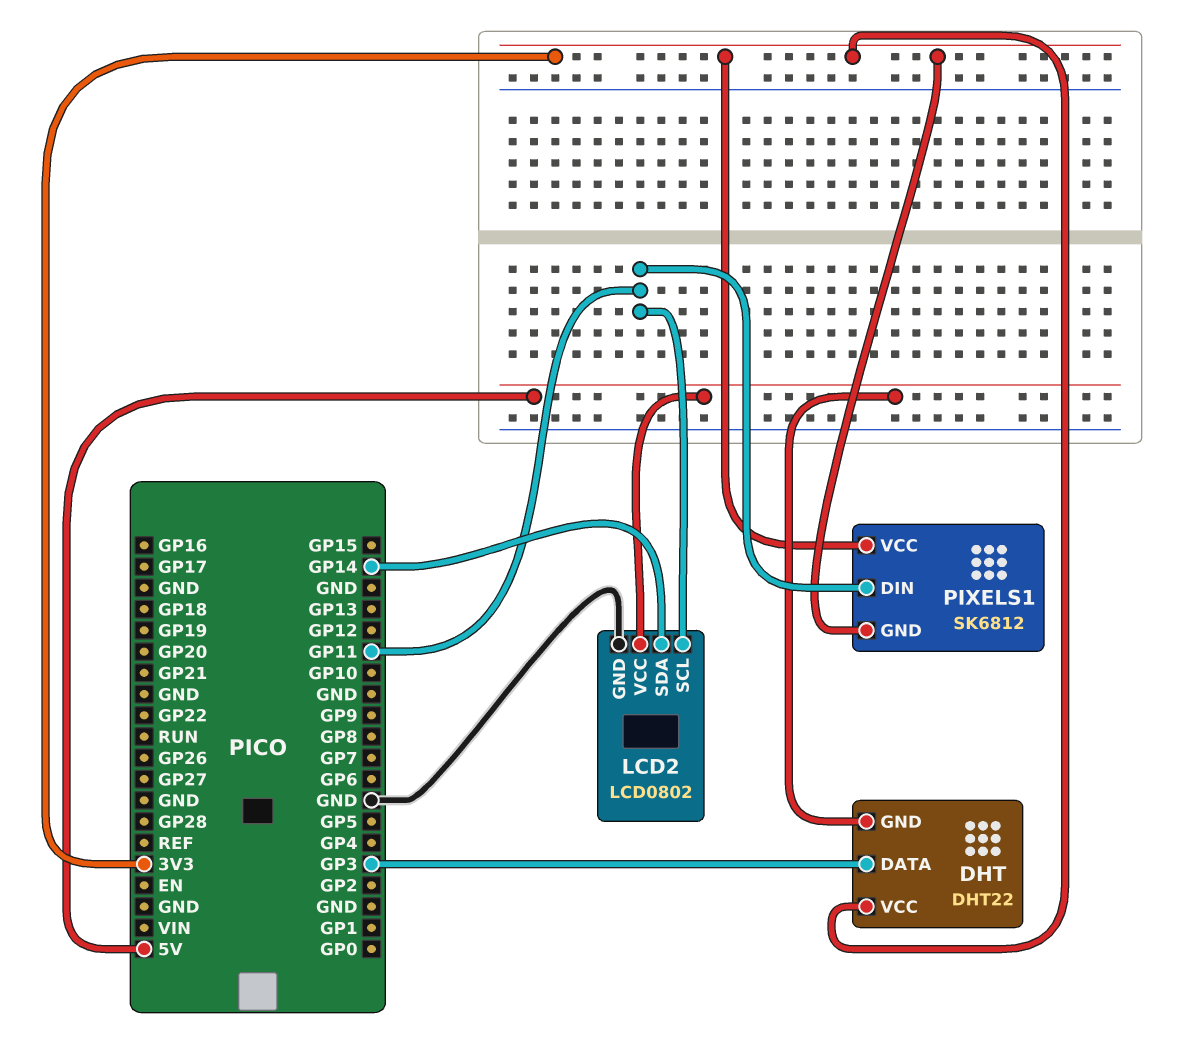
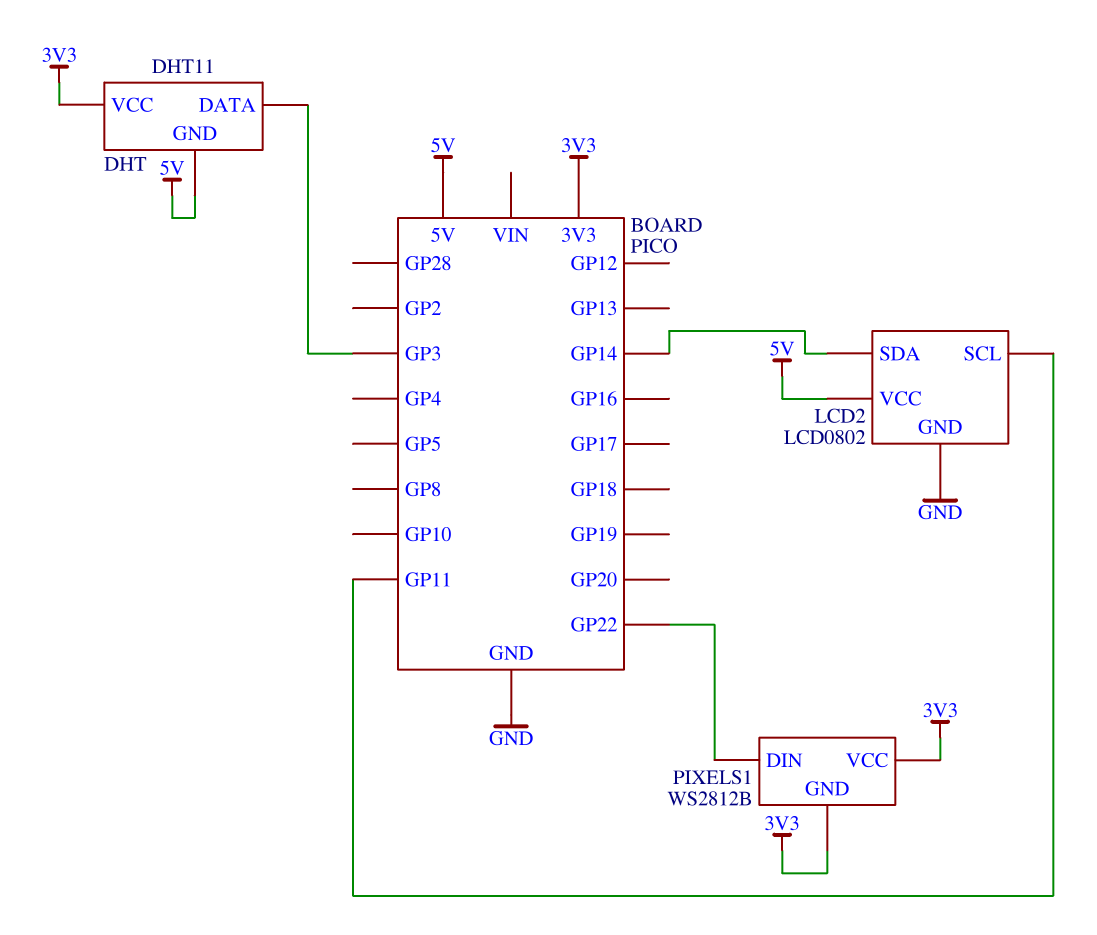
DHT: DHT22 -> DHT11
PIXELS1: SK6812 -> WS2812B
PIXELS1 pin DIN: GP11 -> GP22

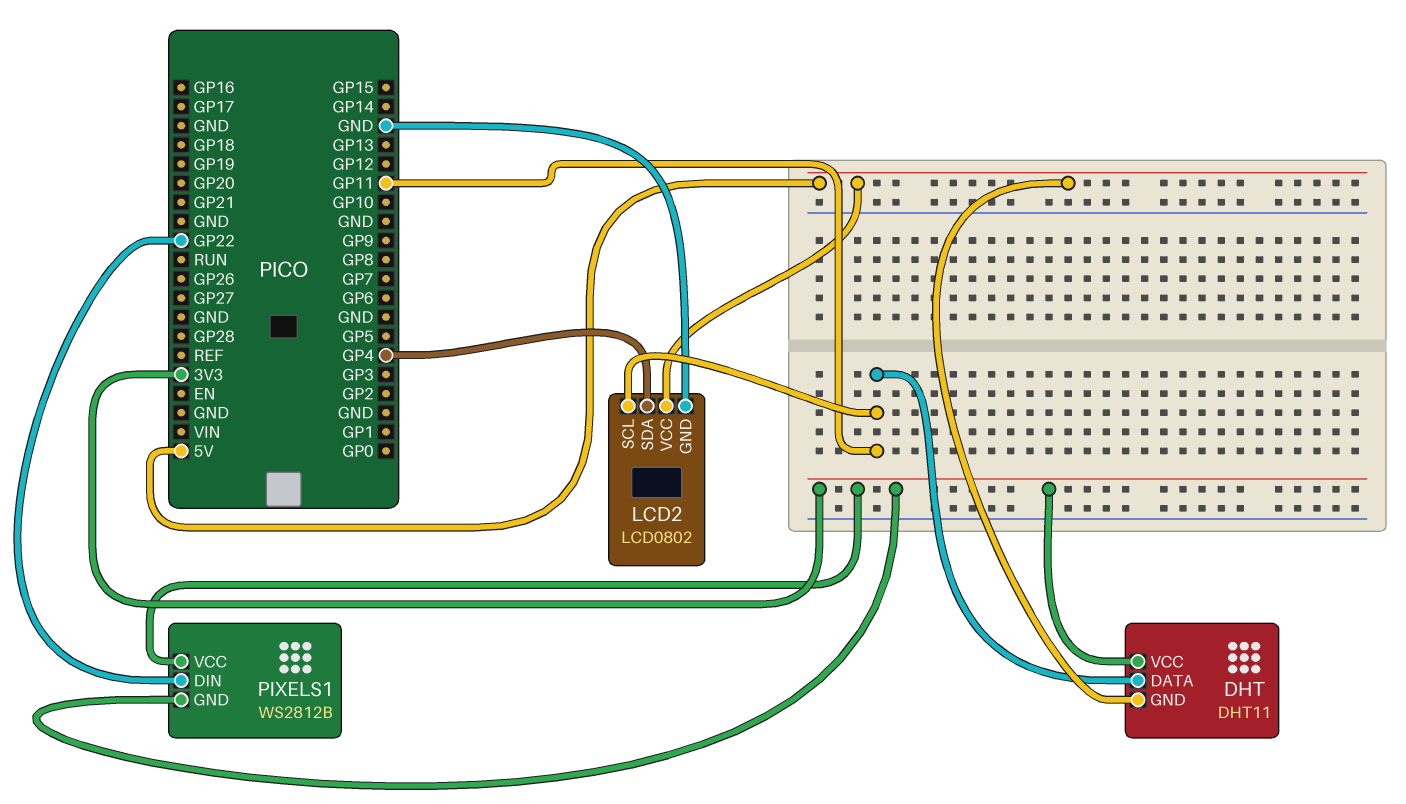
DHT pin DATA: GP3 -> GP11
LCD2 pin SDA: GP14 -> GP4

